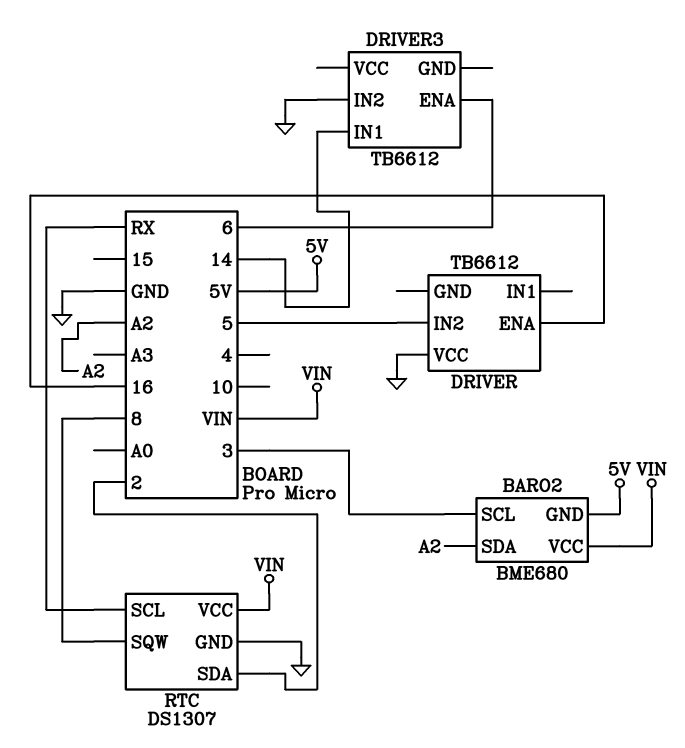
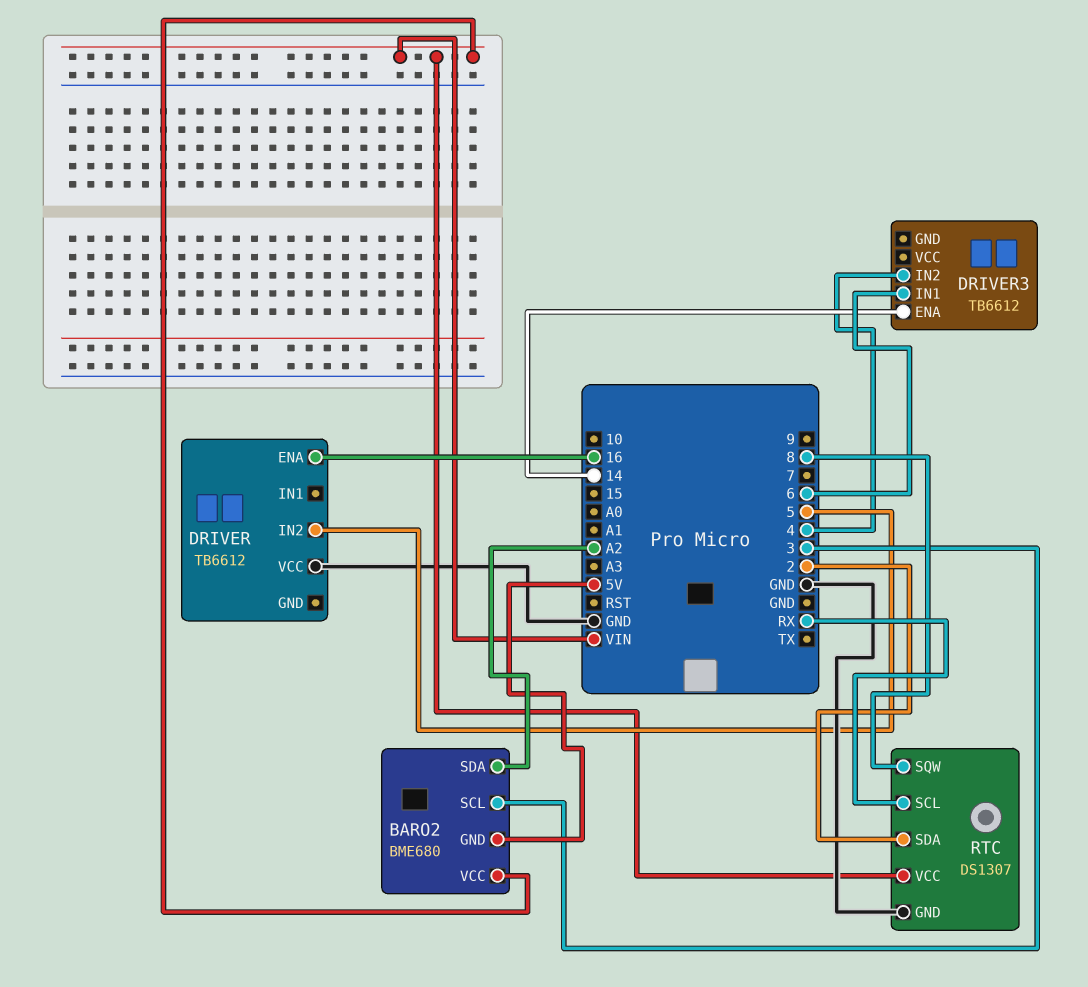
DRIVER3 pin ENA: 6 -> 14
DRIVER3 pin IN1: 14 -> 6
DRIVER3 pin IN2: GND -> 4

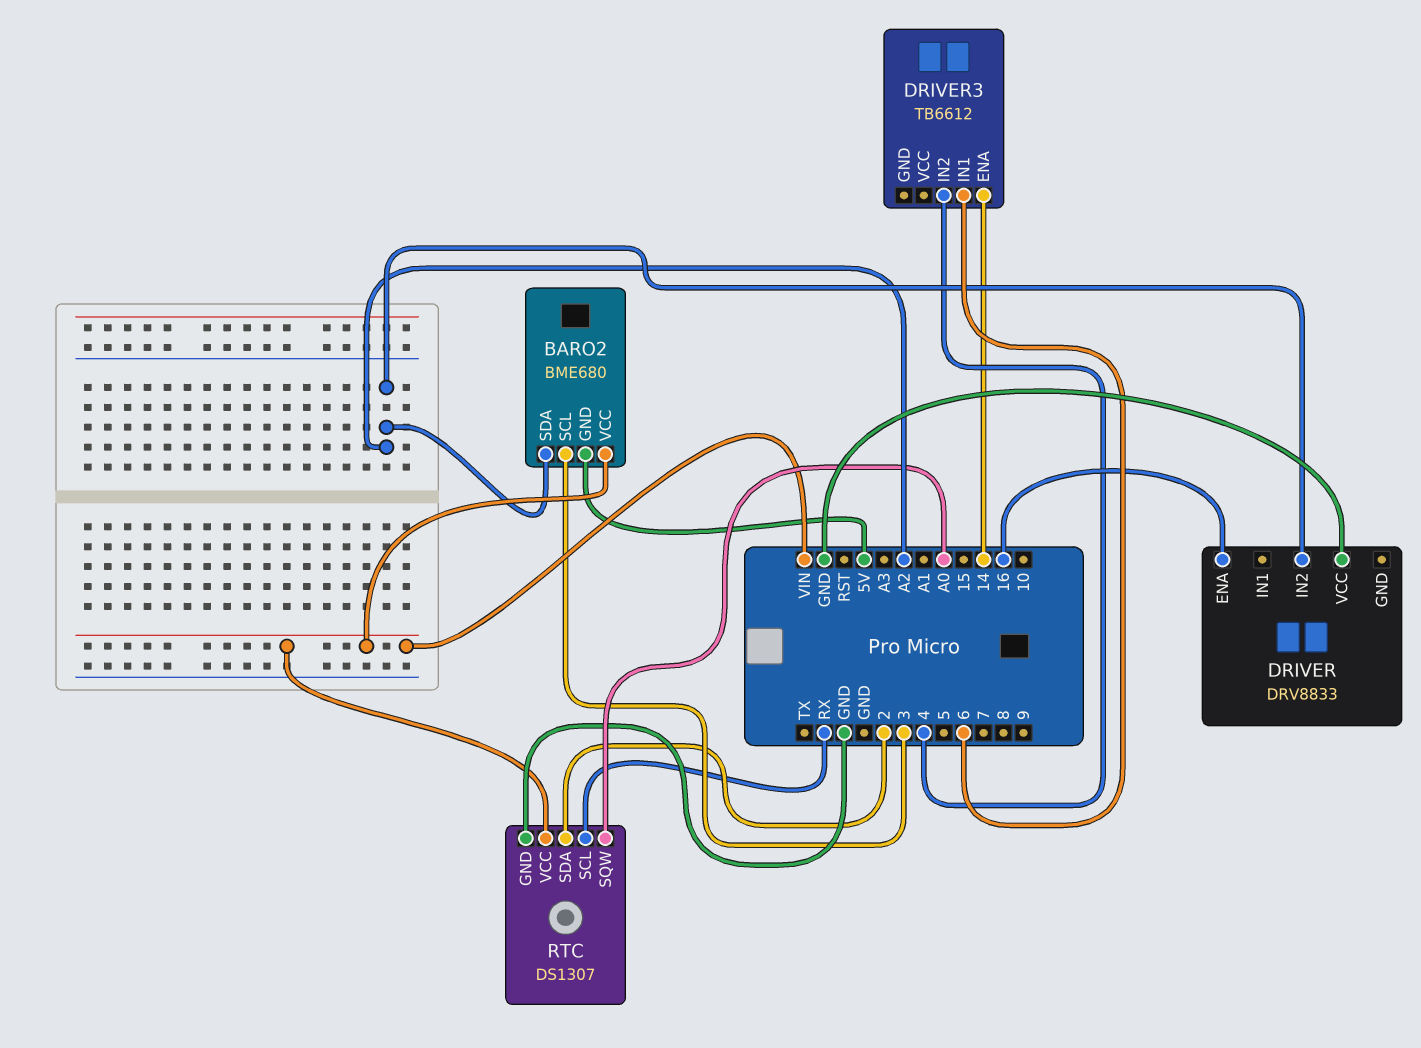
DRIVER: TB6612 -> DRV8833
DRIVER pin IN2: 5 -> A2
RTC pin SQW: 8 -> A0

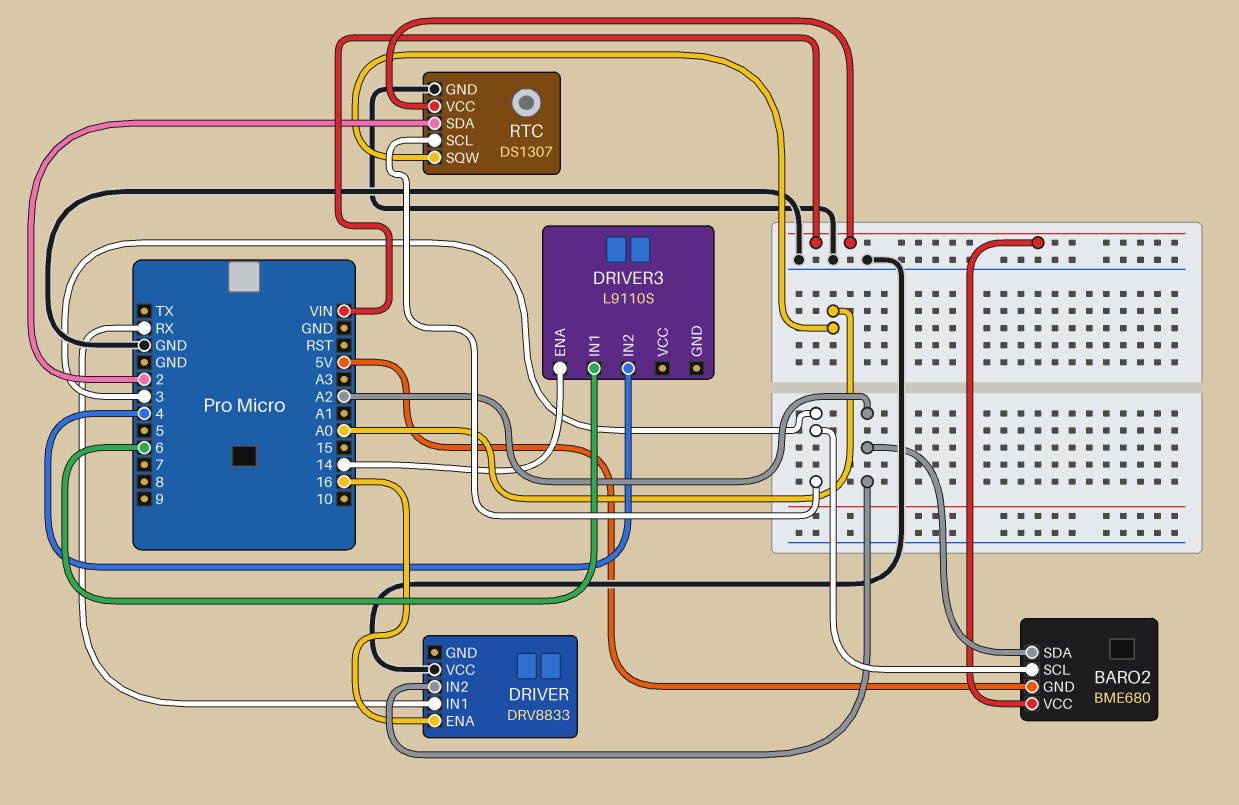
DRIVER pin IN1: none -> RX
DRIVER3: TB6612 -> L9110S
RTC pin SCL: RX -> 3

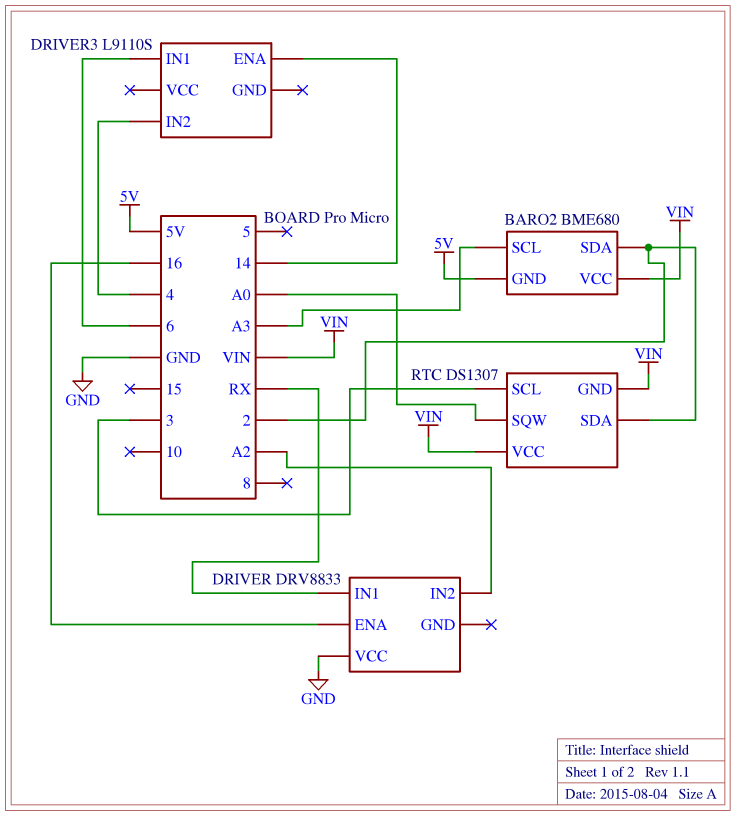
BARO2 pin SCL: 3 -> A3
BARO2 pin SDA: A2 -> 2
RTC pin GND: GND -> VIN

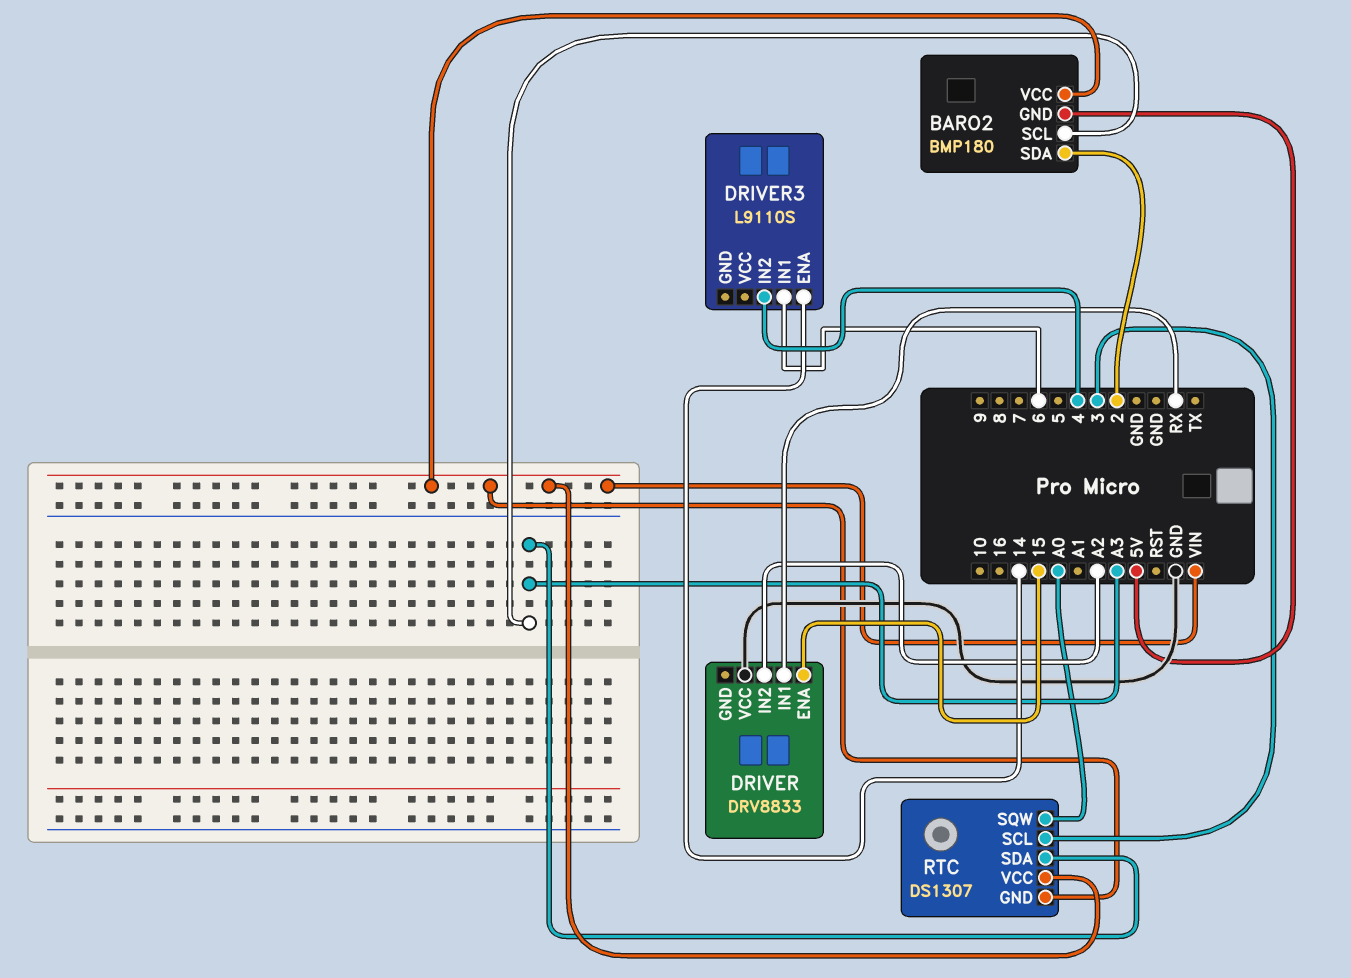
BARO2: BME680 -> BMP180
DRIVER pin ENA: 16 -> 15
RTC pin SDA: 2 -> A3

